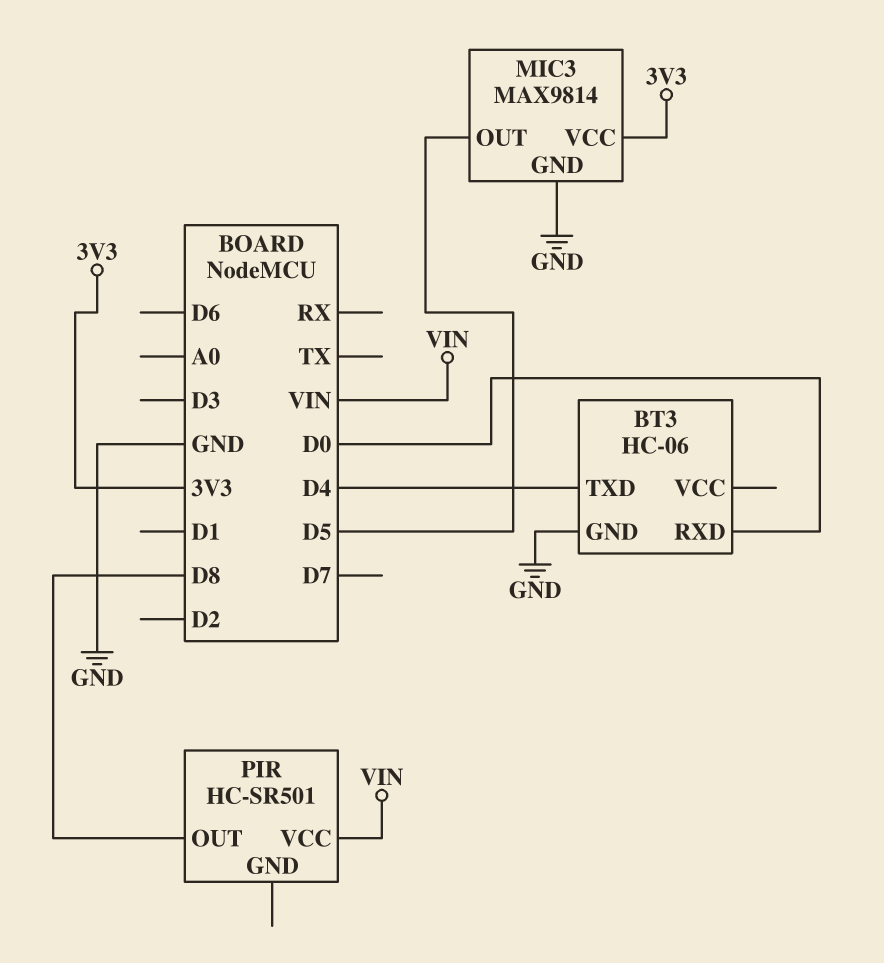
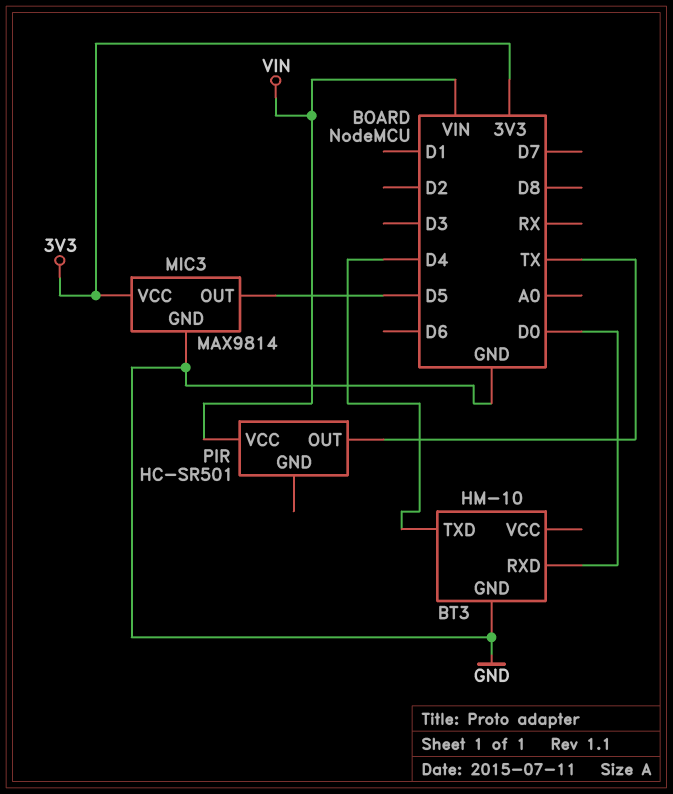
BT3: HC-06 -> HM-10
PIR pin OUT: D8 -> TX

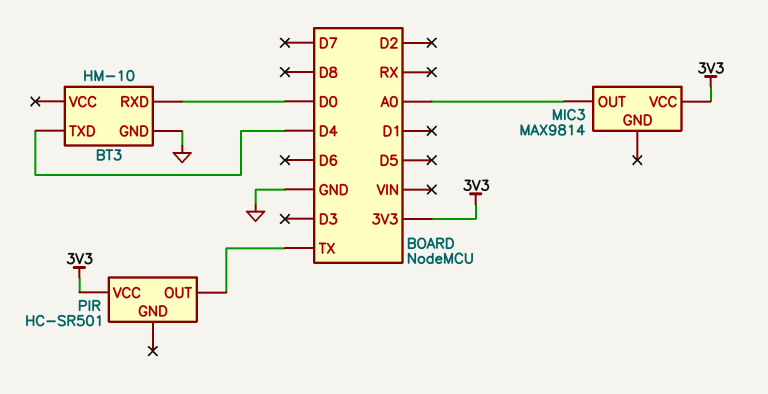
MIC3 pin GND: GND -> none
MIC3 pin OUT: D5 -> A0
PIR pin VCC: VIN -> 3V3

